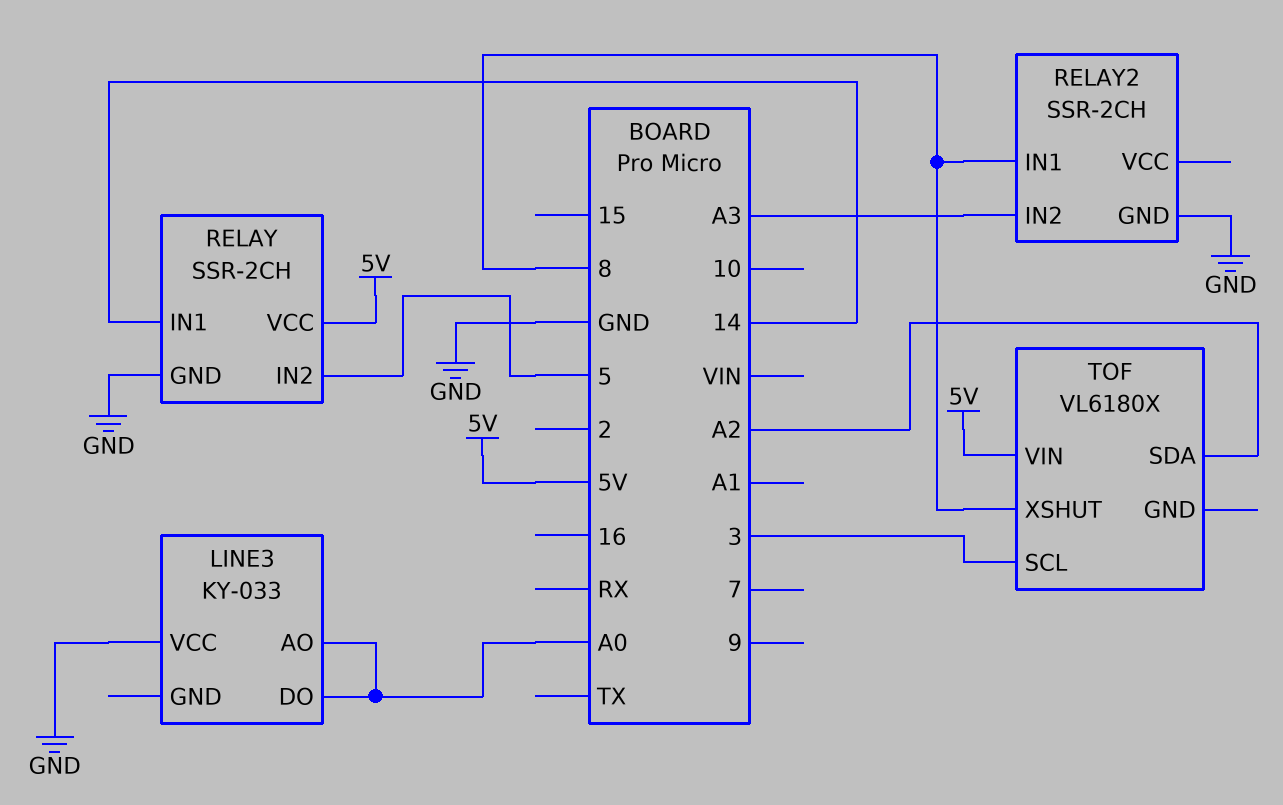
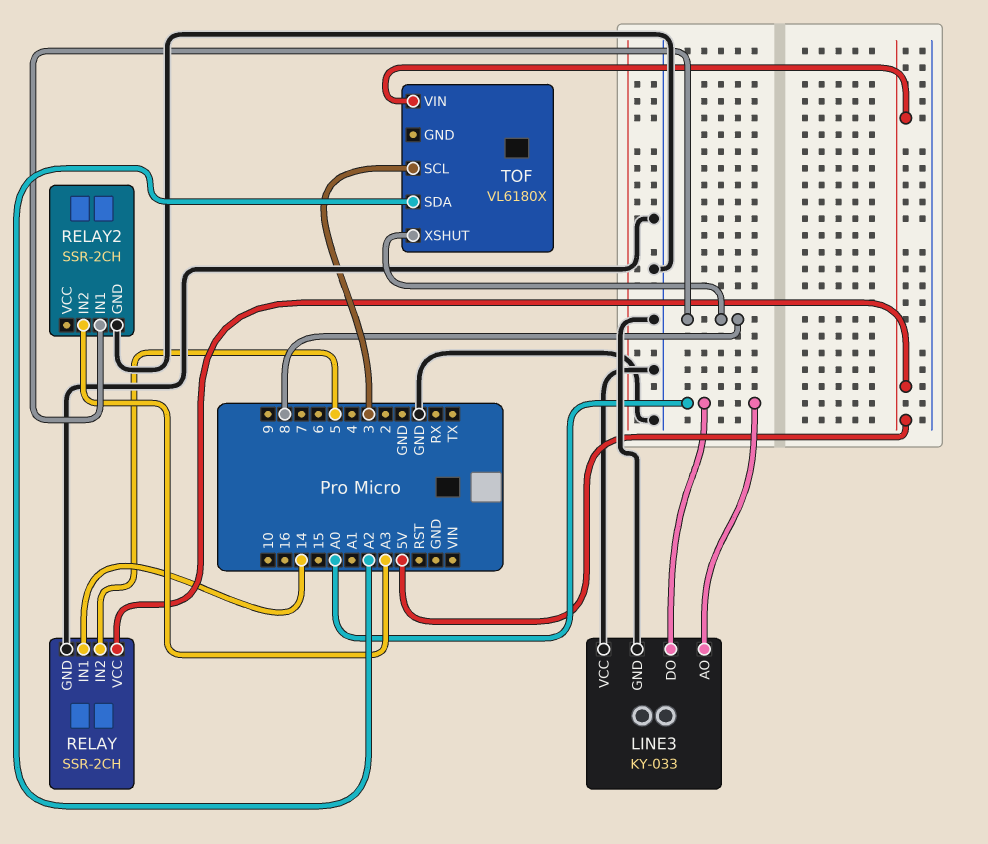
LINE3 pin GND: none -> GND

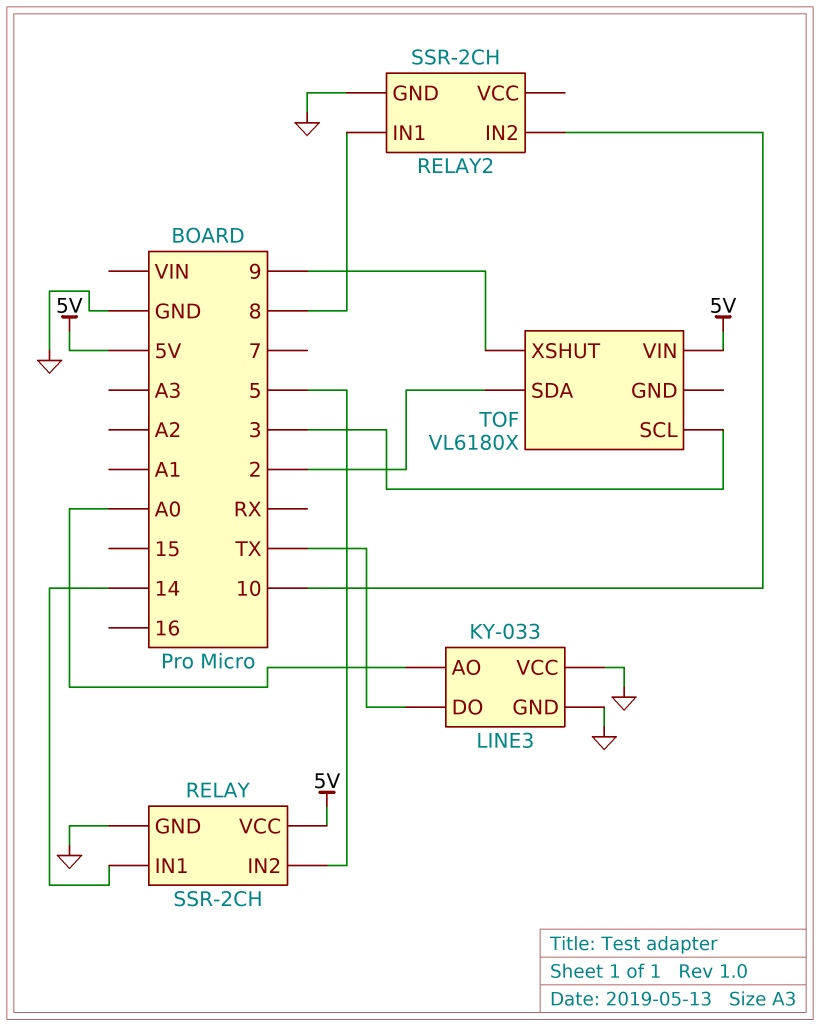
LINE3 pin DO: A0 -> TX
RELAY2 pin IN2: A3 -> 10
TOF pin SDA: A2 -> 2
TOF pin XSHUT: 8 -> 9

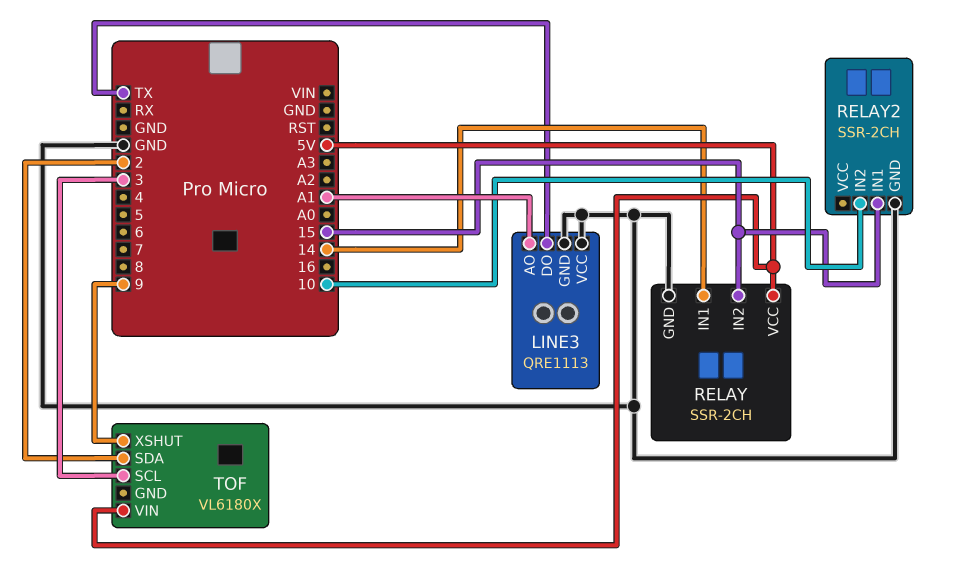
LINE3: KY-033 -> QRE1113
LINE3 pin AO: A0 -> A1
RELAY pin IN2: 5 -> 15
RELAY2 pin IN1: 8 -> 15

